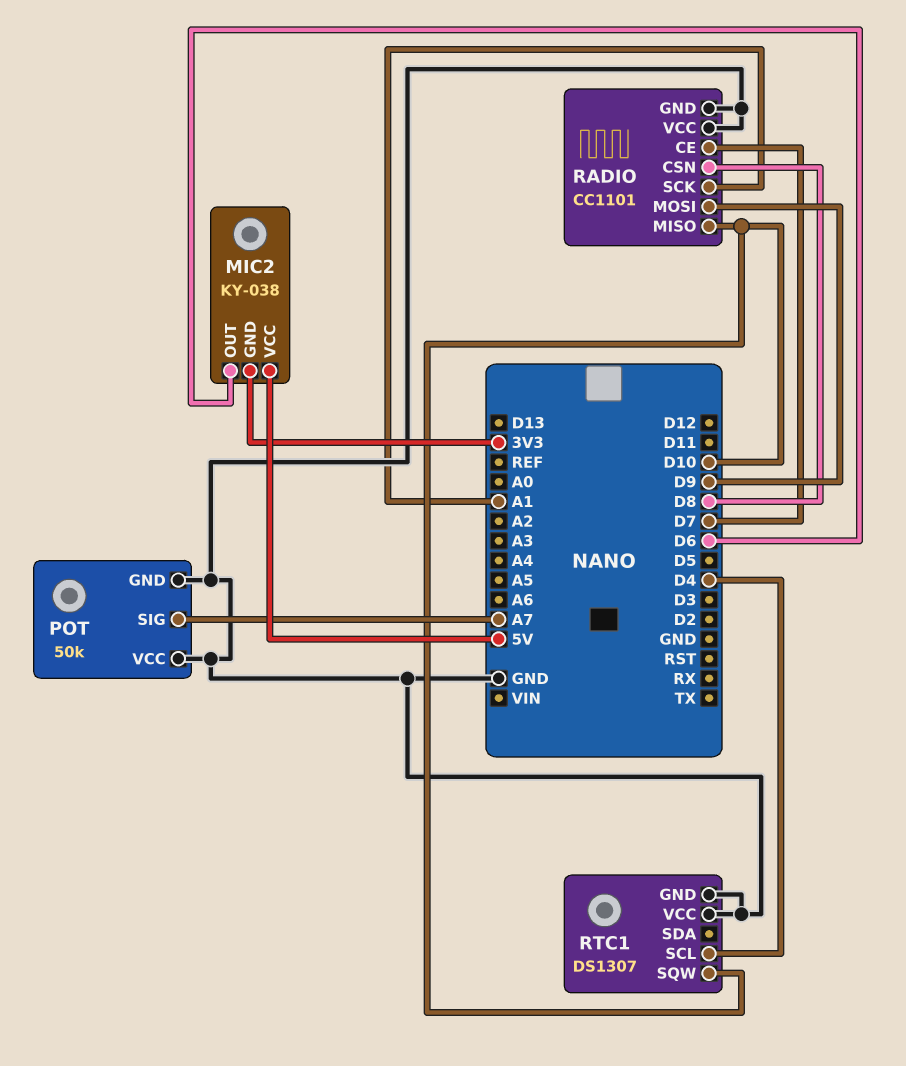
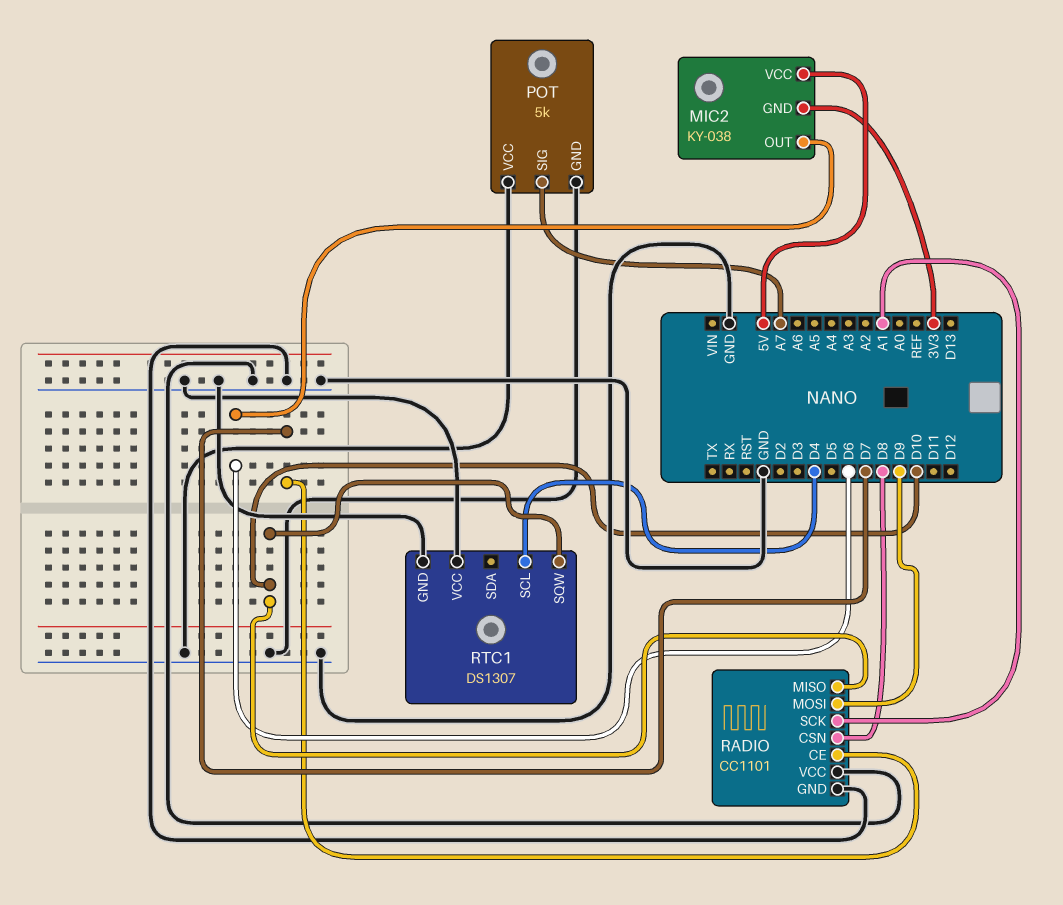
POT: 50k -> 5k

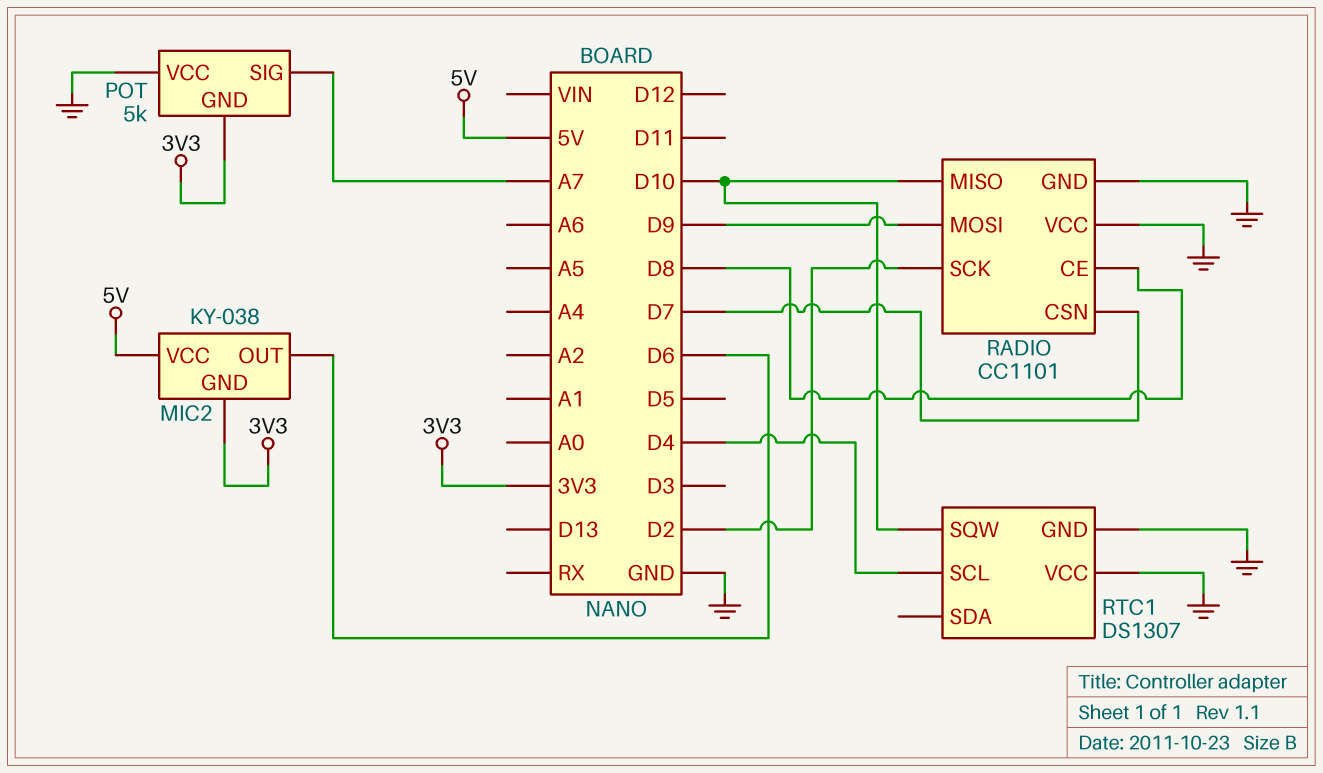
POT pin GND: GND -> 3V3
RADIO pin CE: D7 -> D8
RADIO pin CSN: D8 -> D7
RADIO pin SCK: A1 -> D2

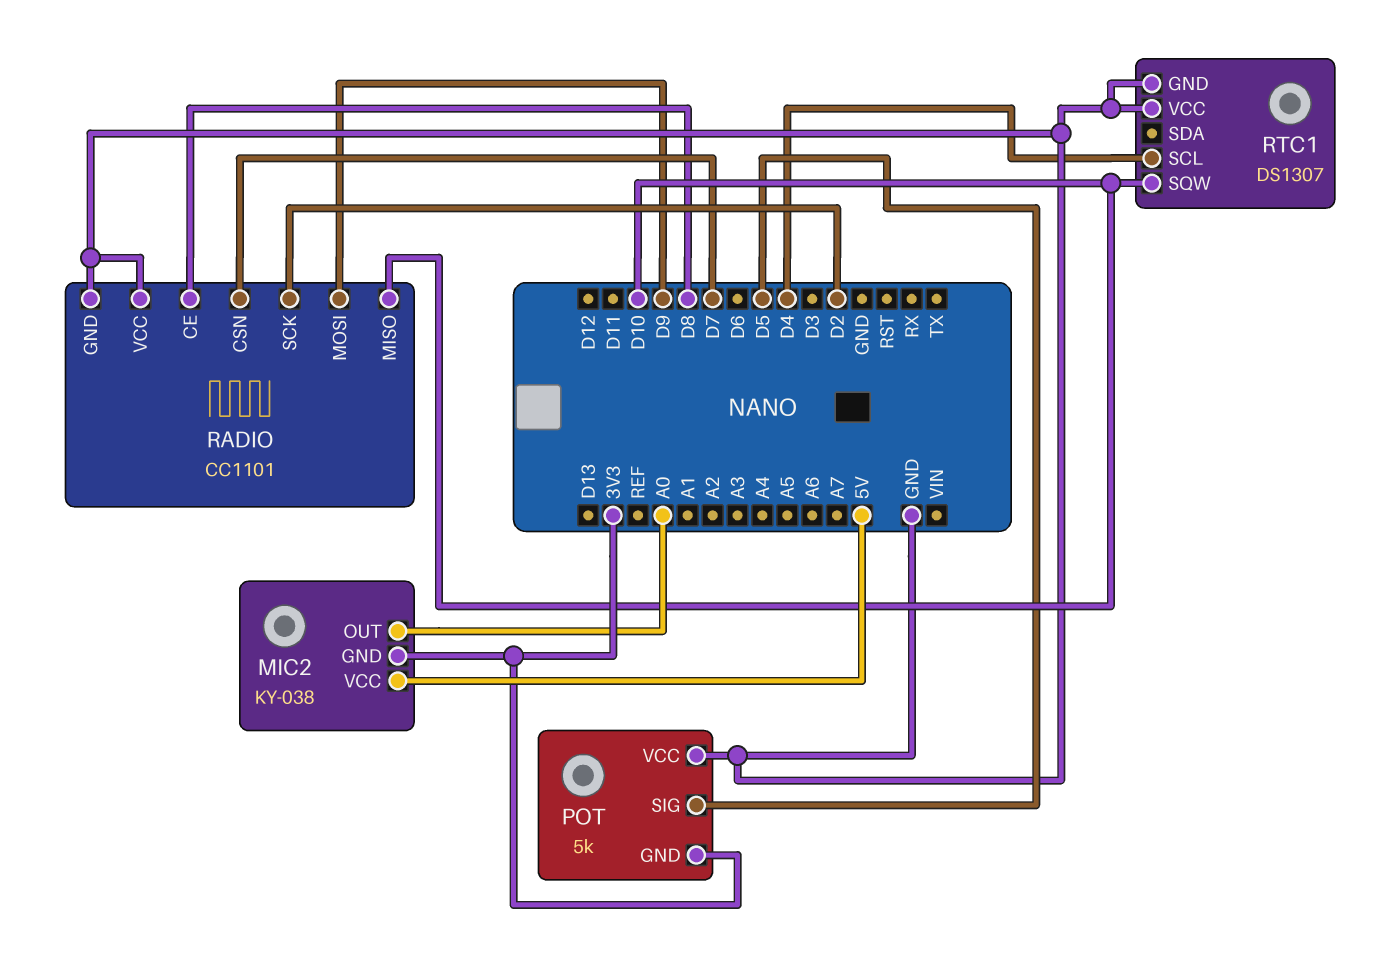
MIC2 pin OUT: D6 -> A0
POT pin SIG: A7 -> D5

